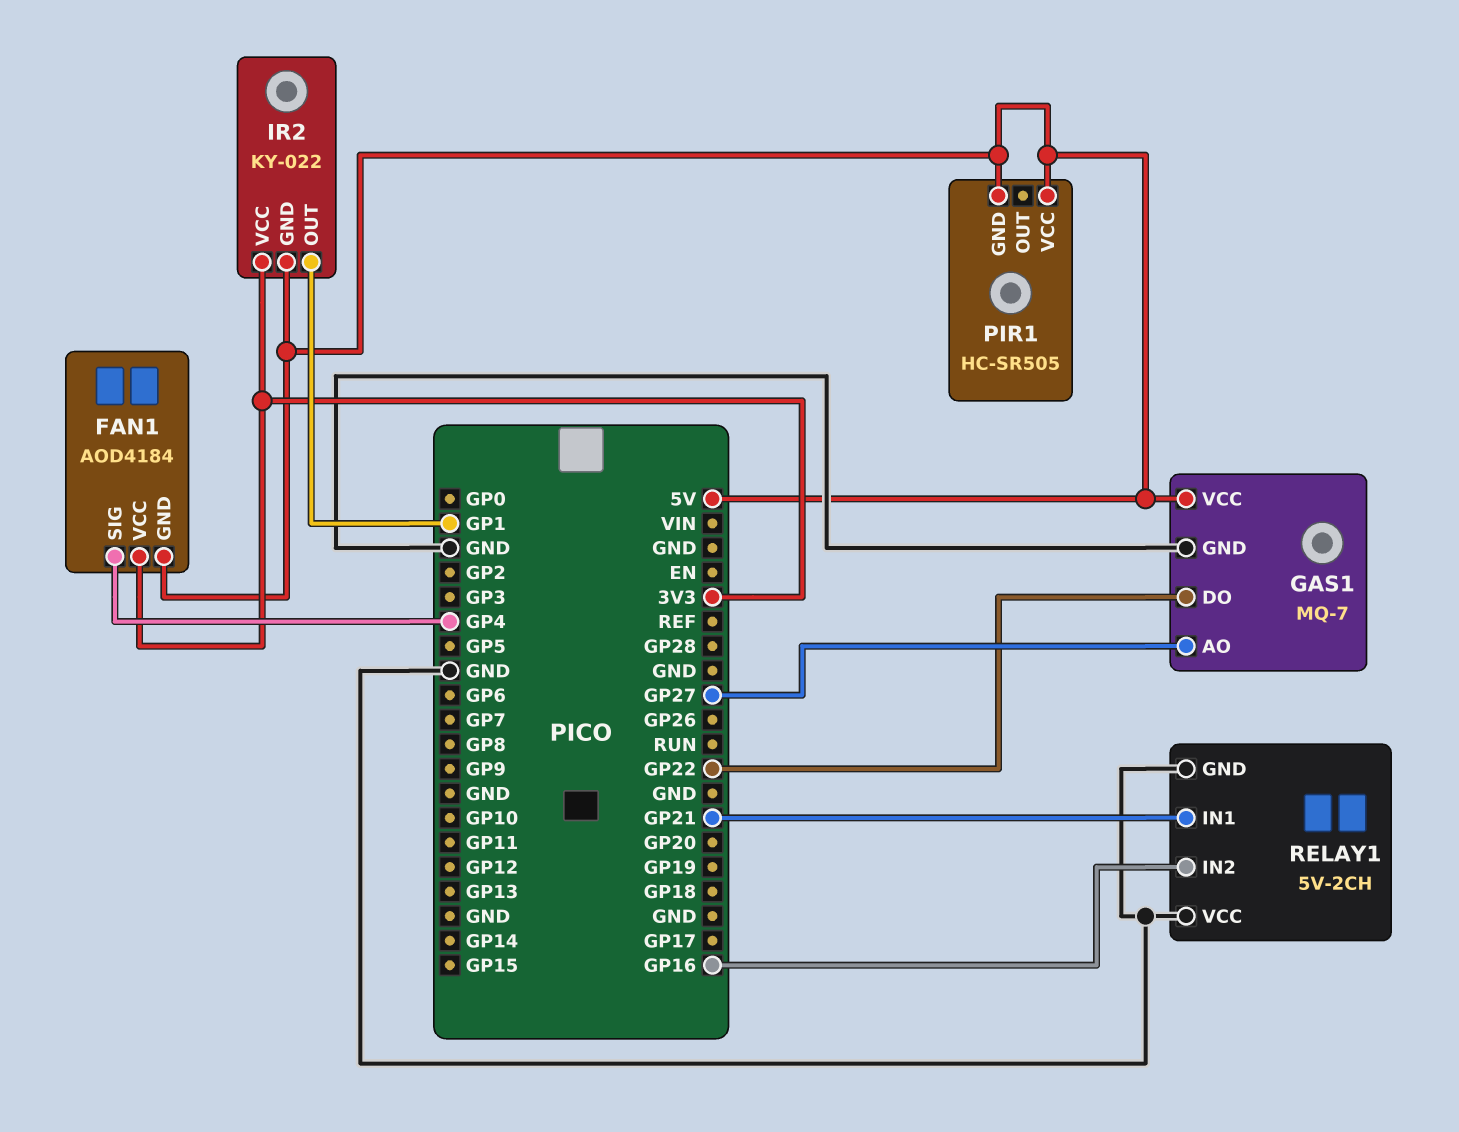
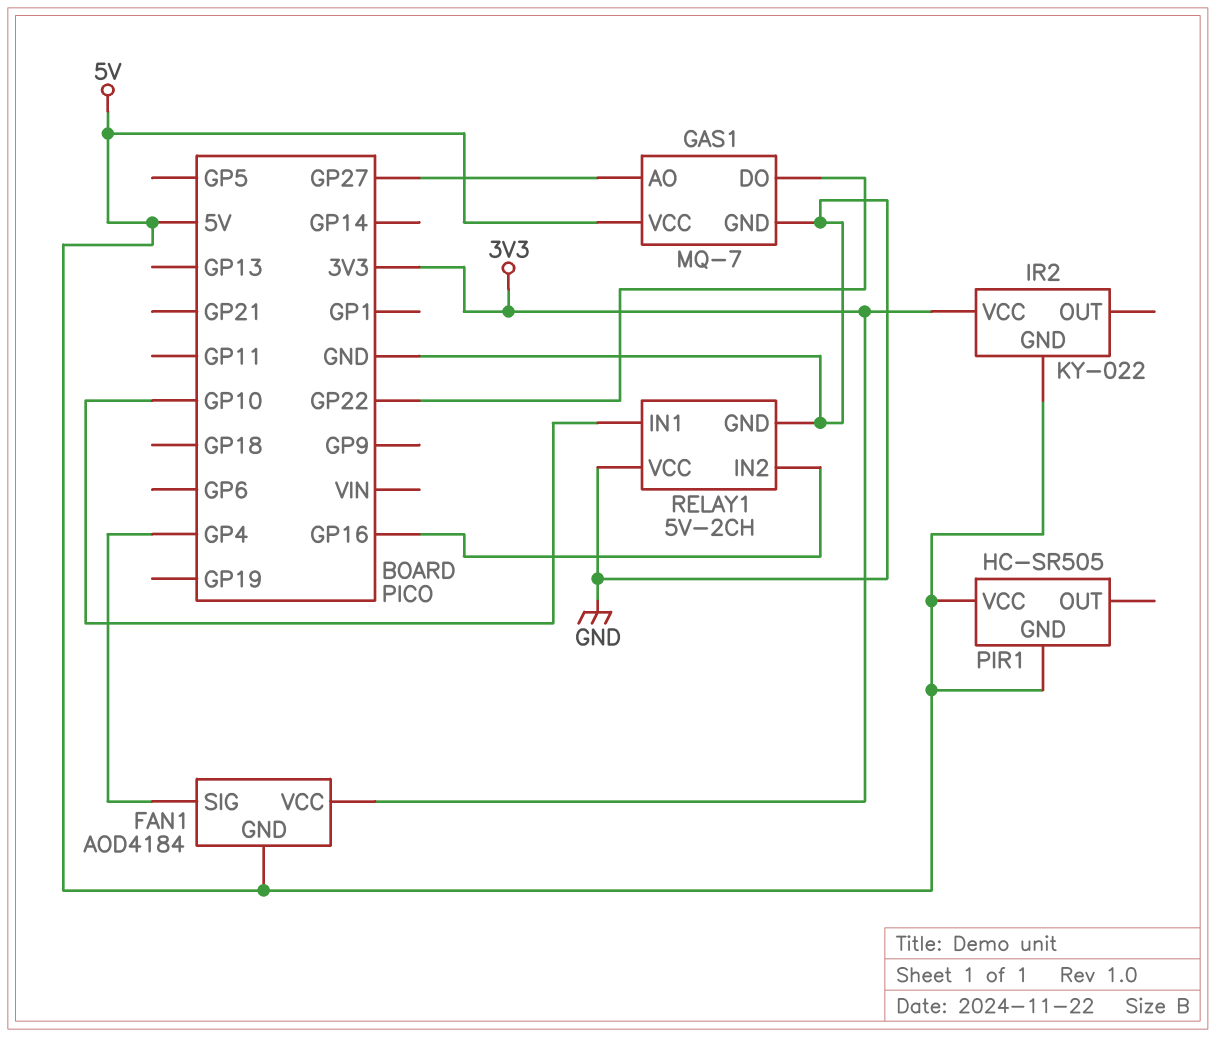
IR2 pin OUT: GP1 -> none
RELAY1 pin IN1: GP21 -> GP10

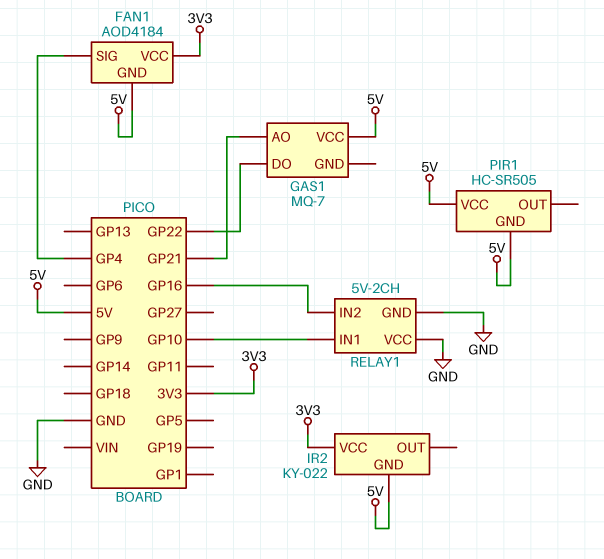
GAS1 pin AO: GP27 -> GP21
GAS1 pin GND: GND -> none

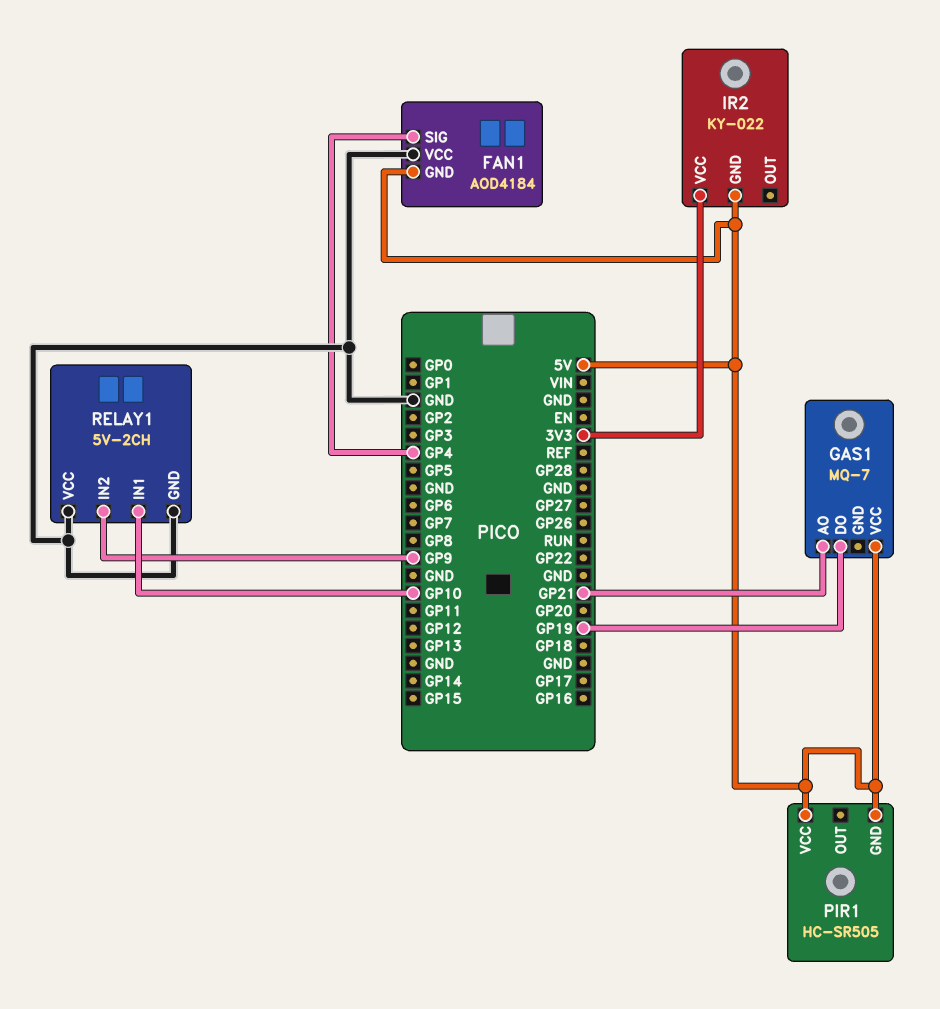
FAN1 pin VCC: 3V3 -> GND
GAS1 pin DO: GP22 -> GP19
RELAY1 pin IN2: GP16 -> GP9

